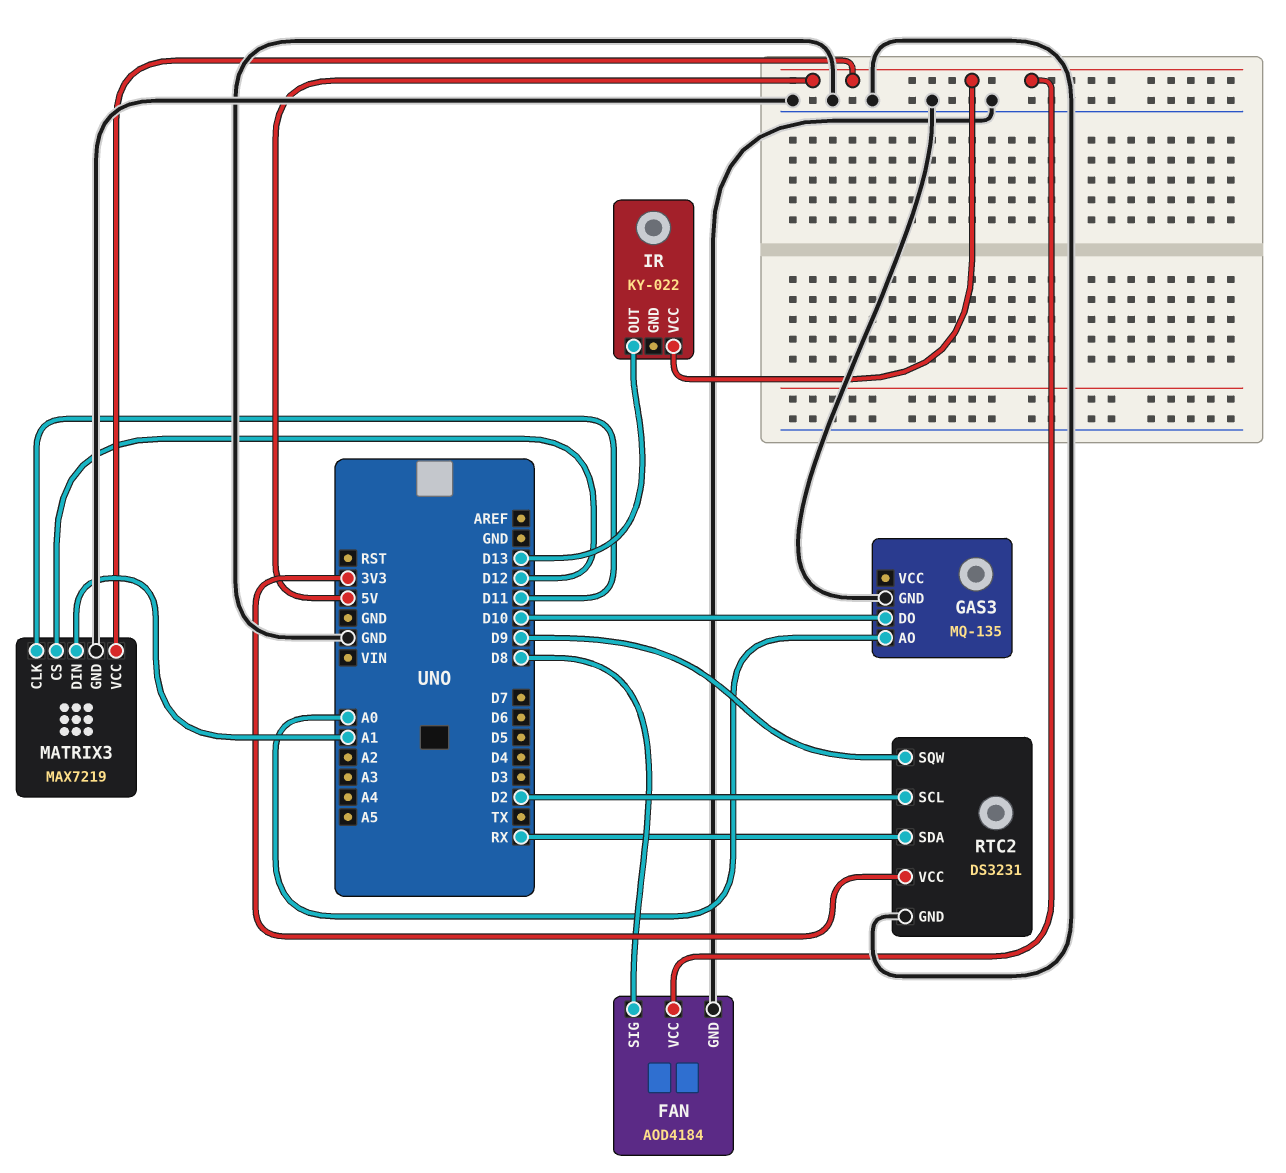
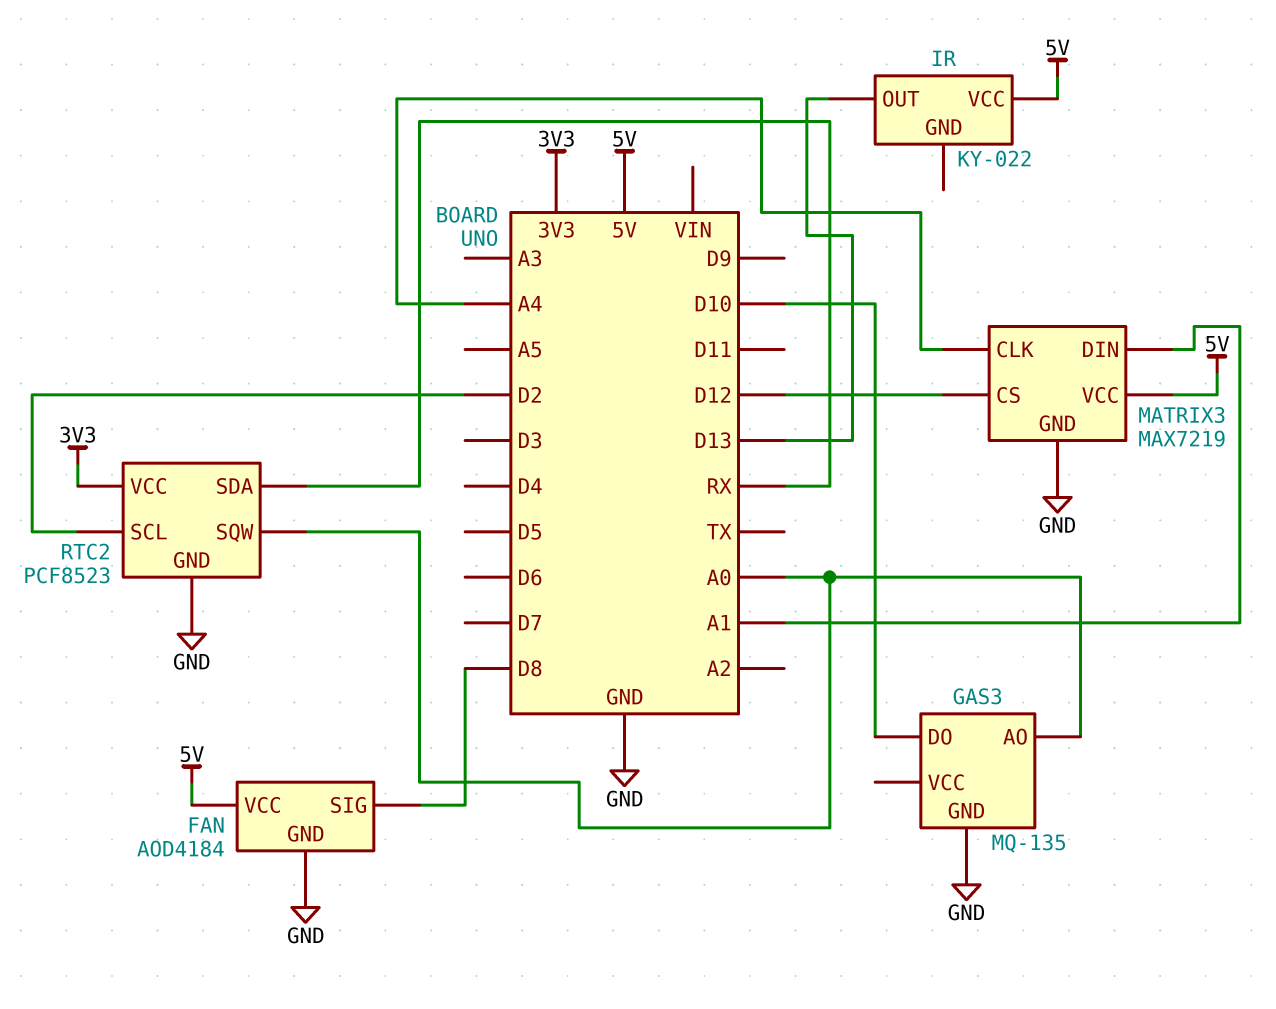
MATRIX3 pin CLK: D11 -> A4
RTC2: DS3231 -> PCF8523
RTC2 pin SQW: D9 -> A0

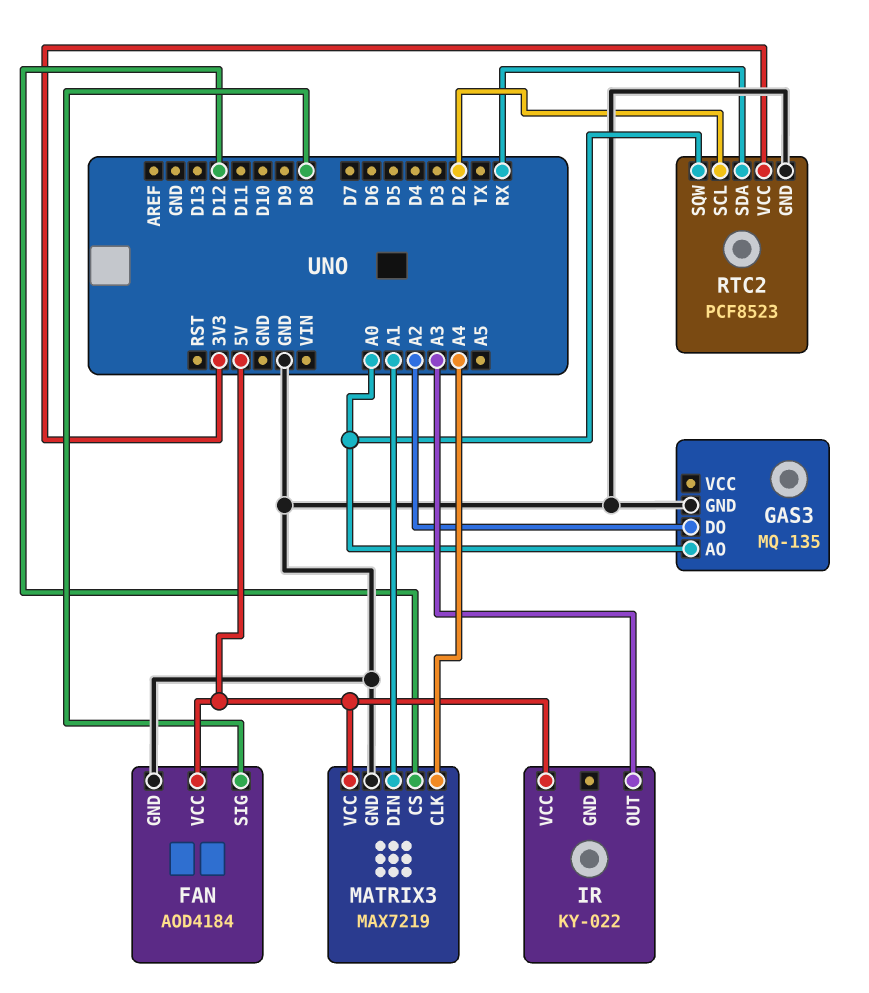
GAS3 pin DO: D10 -> A2
IR pin OUT: D13 -> A3

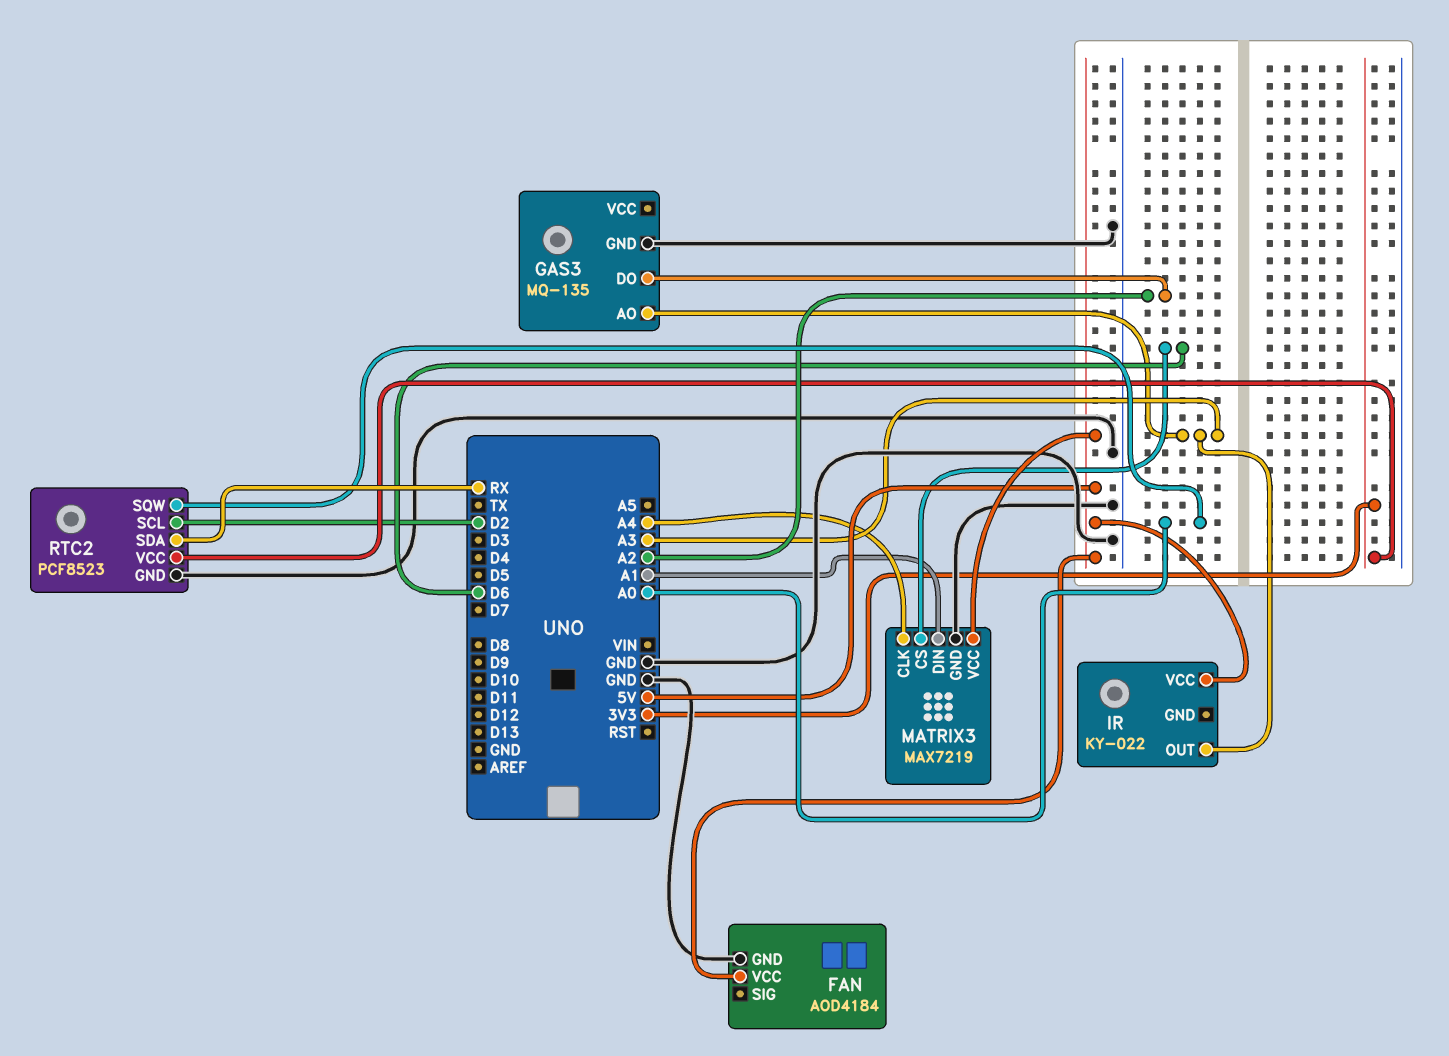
FAN pin SIG: D8 -> none
GAS3 pin AO: A0 -> A3
MATRIX3 pin CS: D12 -> D6

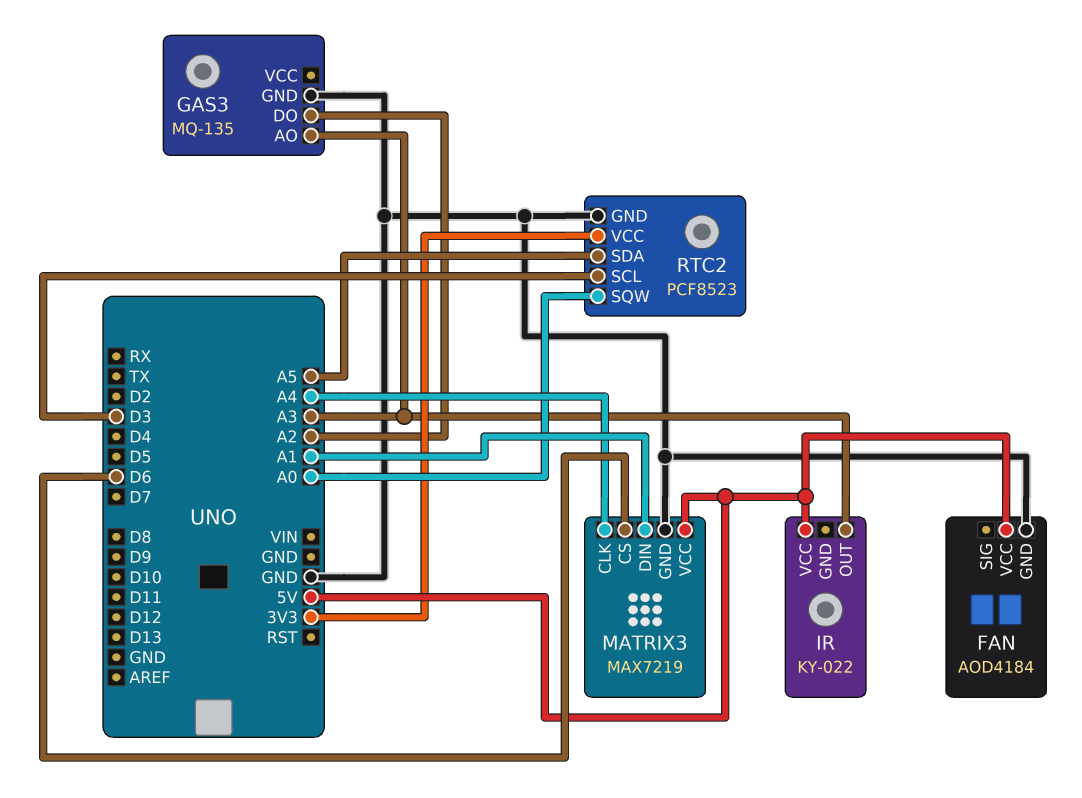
RTC2 pin SCL: D2 -> D3
RTC2 pin SDA: RX -> A5

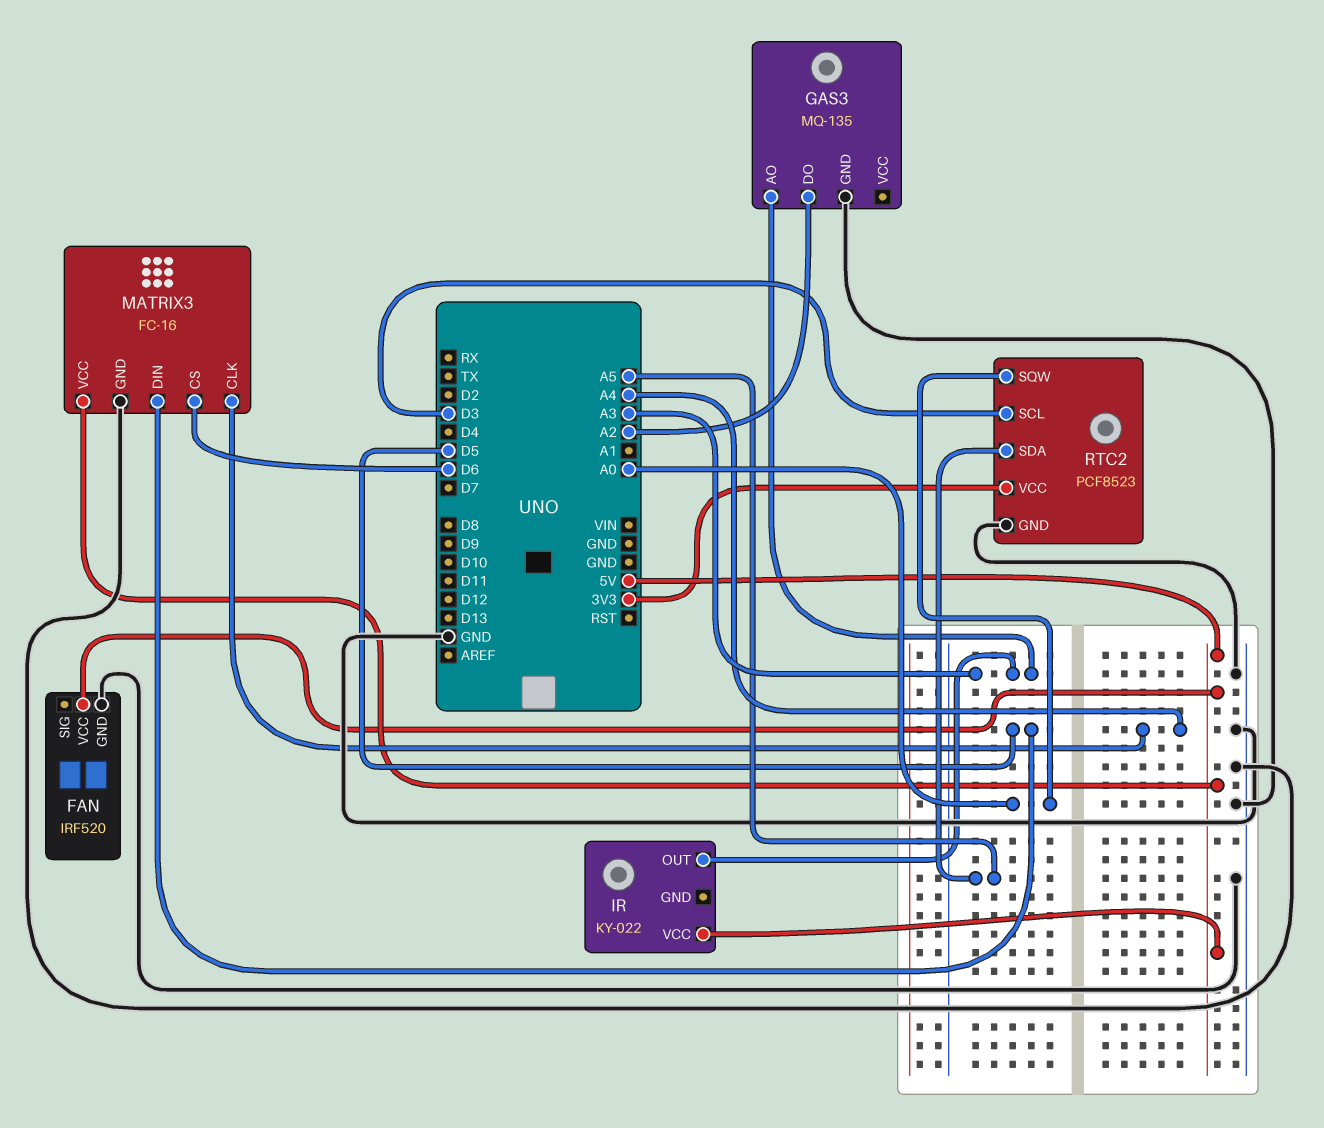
FAN: AOD4184 -> IRF520
MATRIX3: MAX7219 -> FC-16
MATRIX3 pin DIN: A1 -> D5

